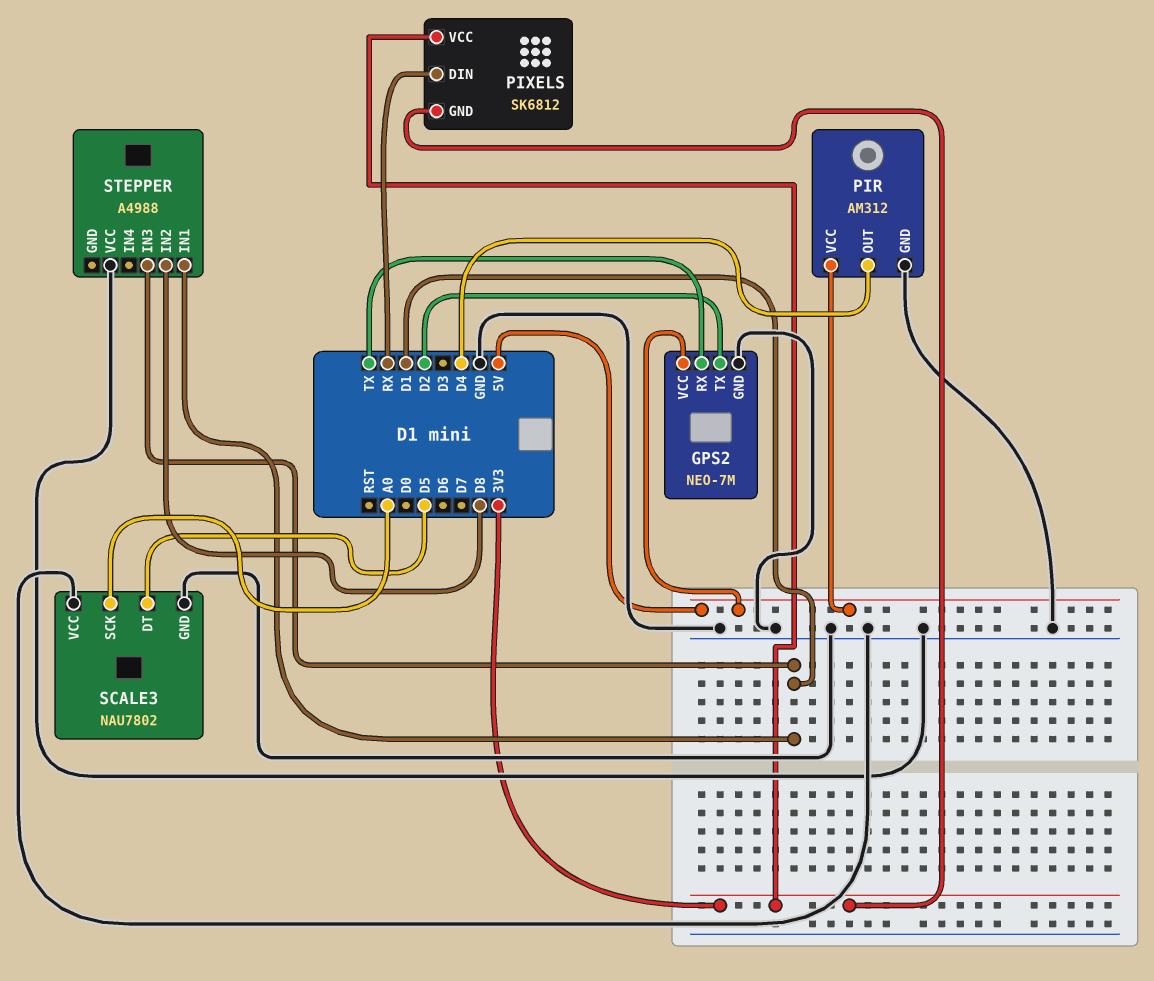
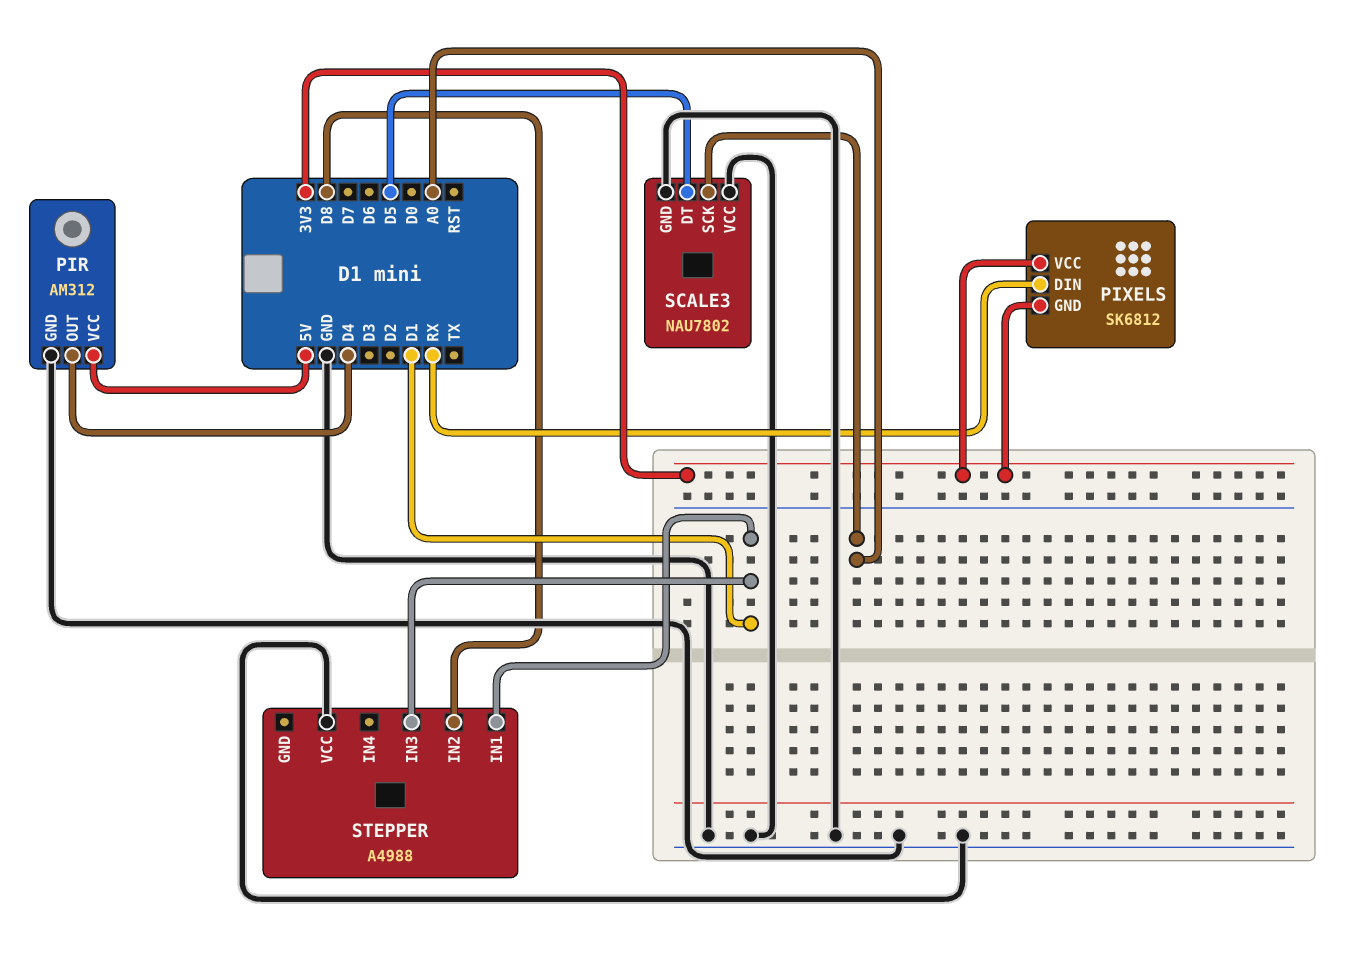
GPS2: NEO-7M -> none
GPS2 pin GND: GND -> none
GPS2 pin RX: TX -> none
GPS2 pin TX: D2 -> none
GPS2 pin VCC: 5V -> none

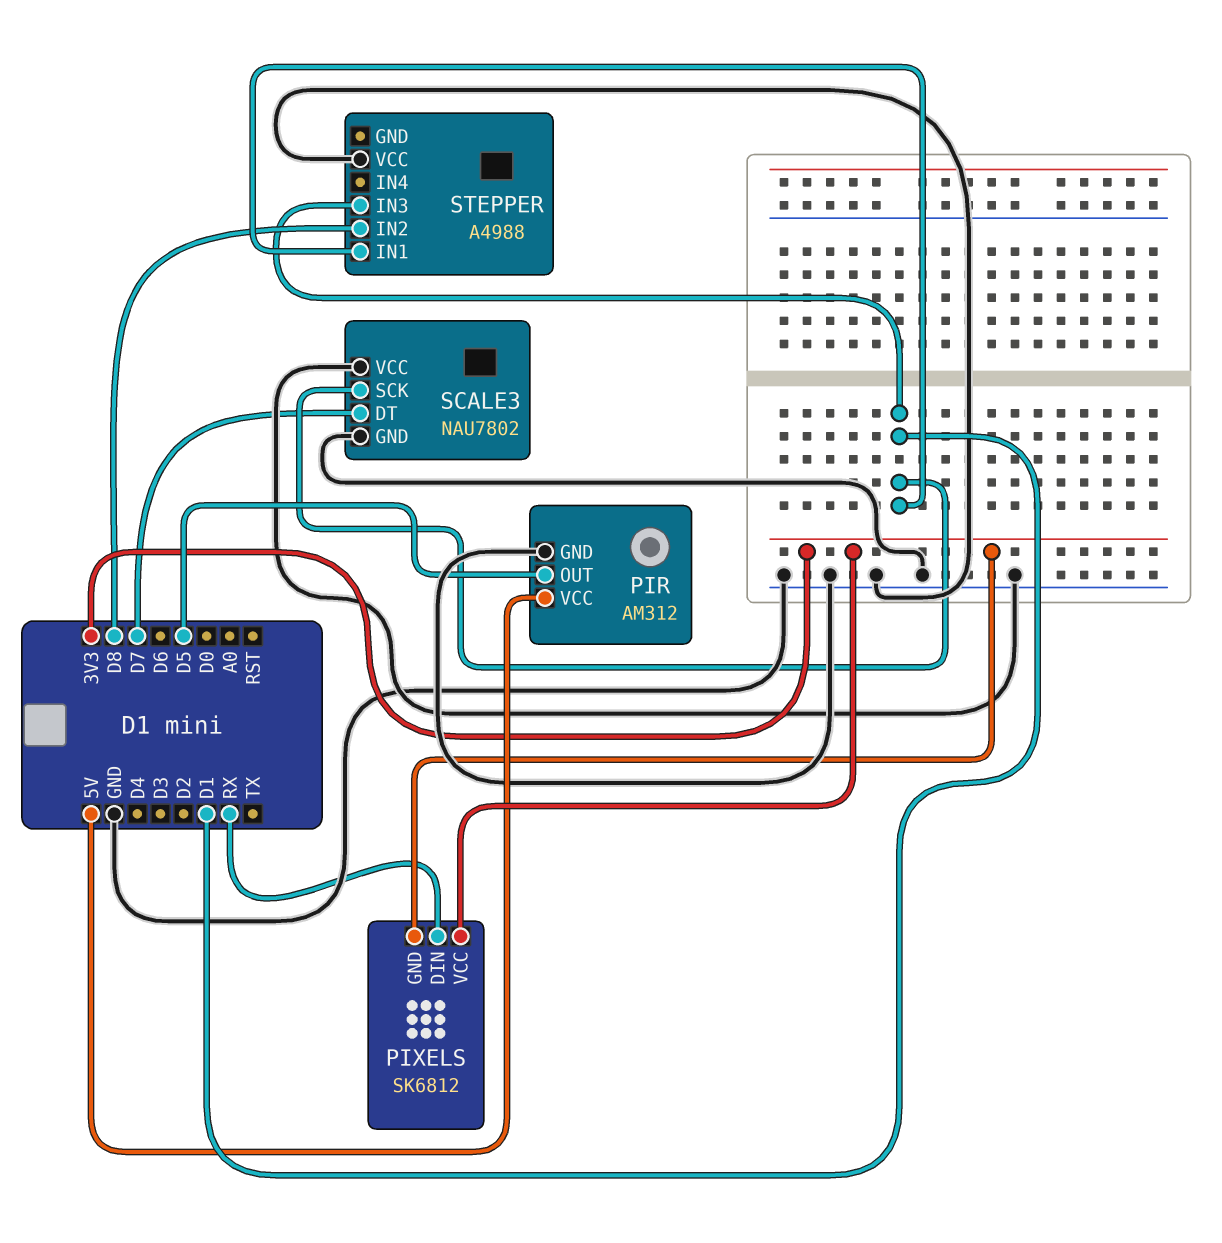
PIR pin OUT: D4 -> D5
SCALE3 pin DT: D5 -> D7
SCALE3 pin SCK: A0 -> D1

